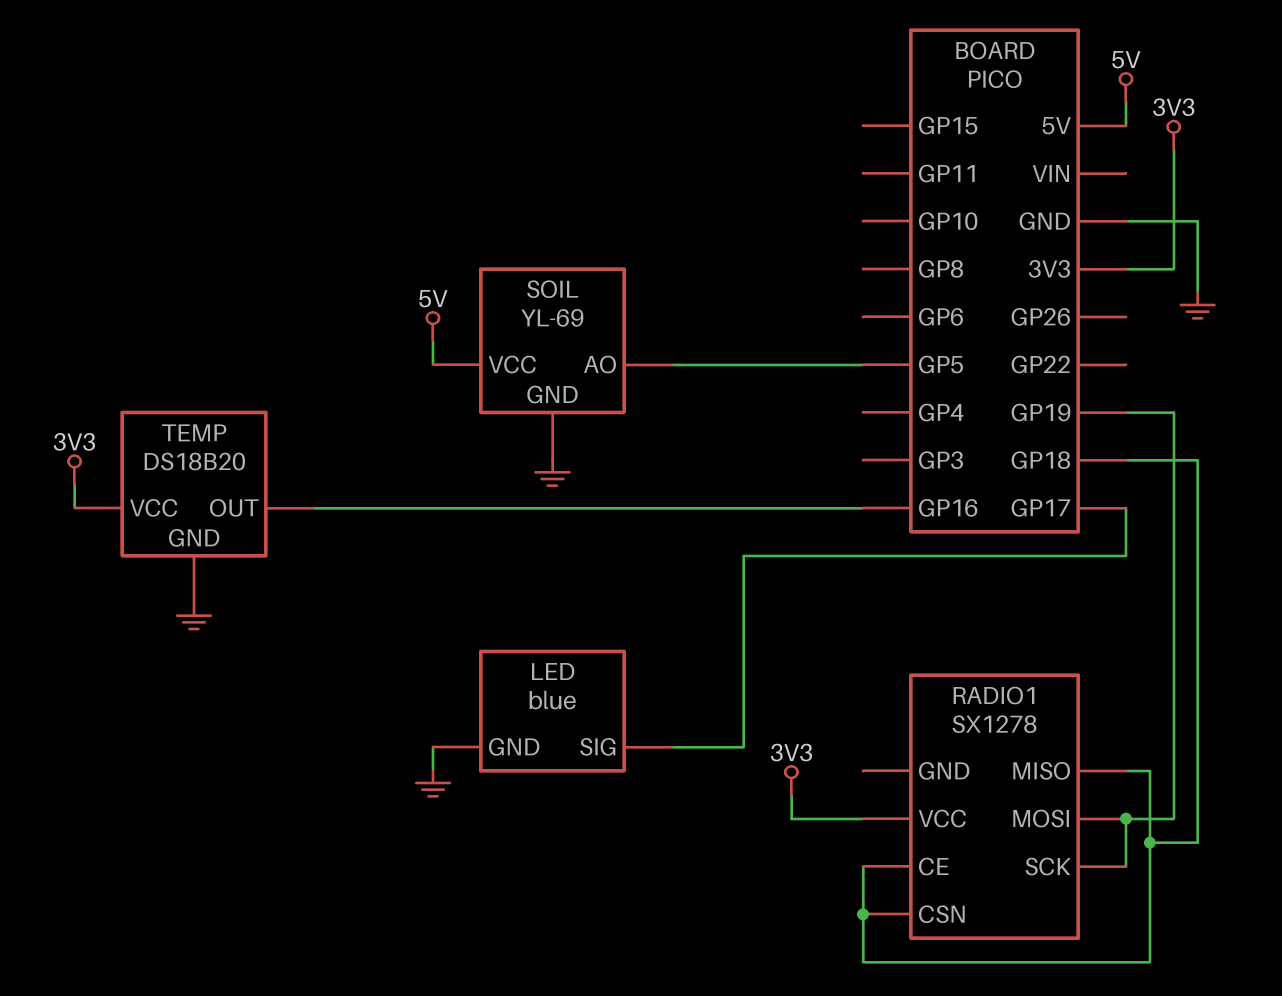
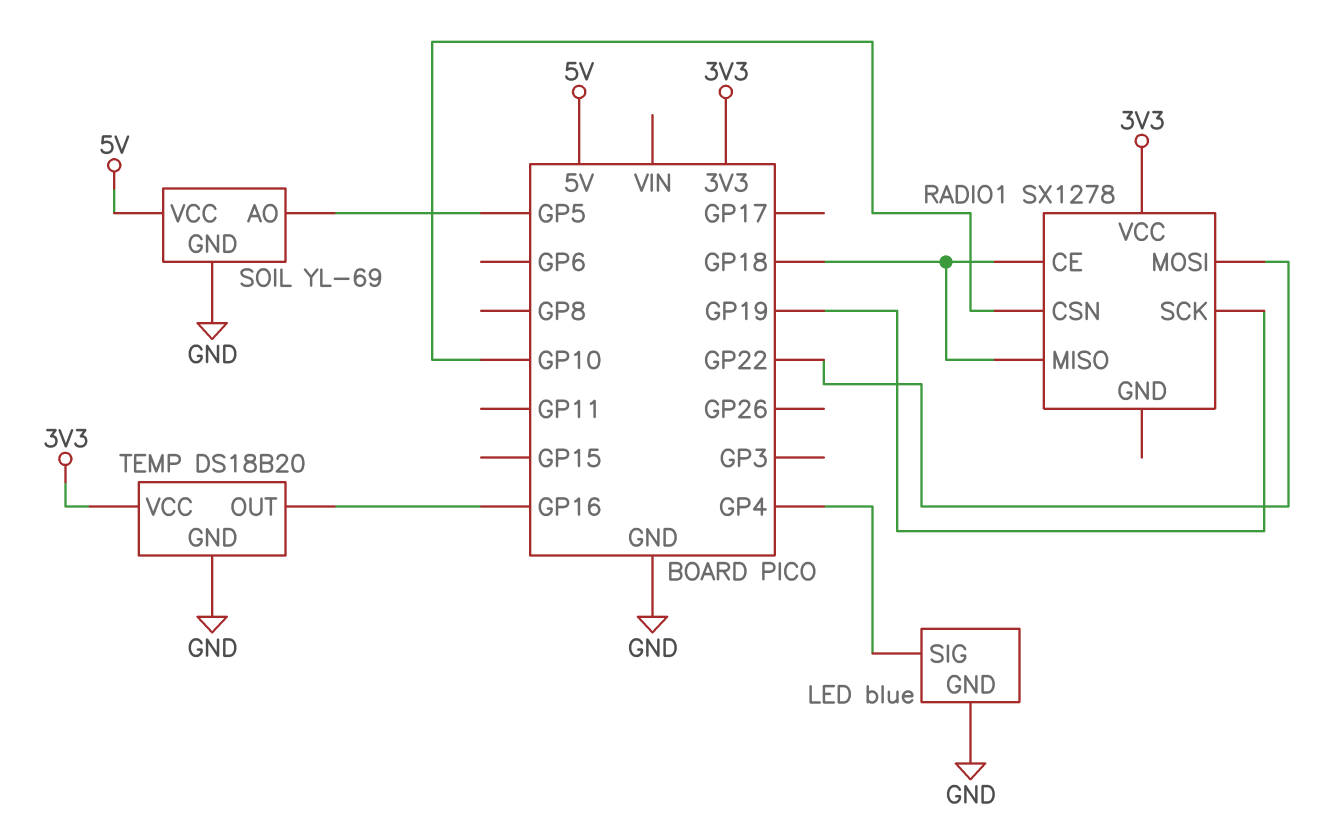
LED pin SIG: GP17 -> GP4
RADIO1 pin CSN: GP18 -> GP10
RADIO1 pin MOSI: GP19 -> GP22

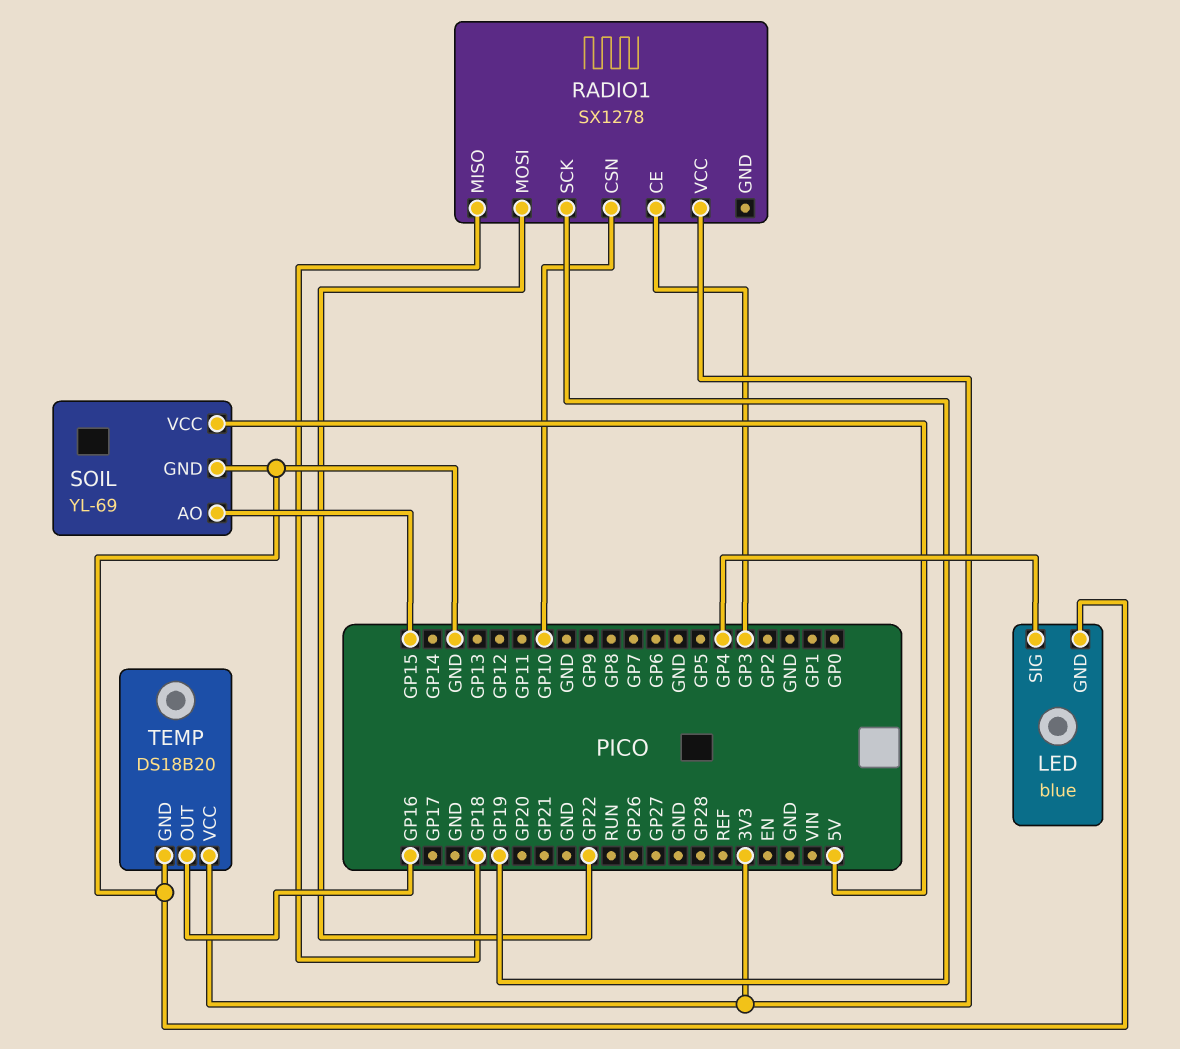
RADIO1 pin CE: GP18 -> GP3
SOIL pin AO: GP5 -> GP15

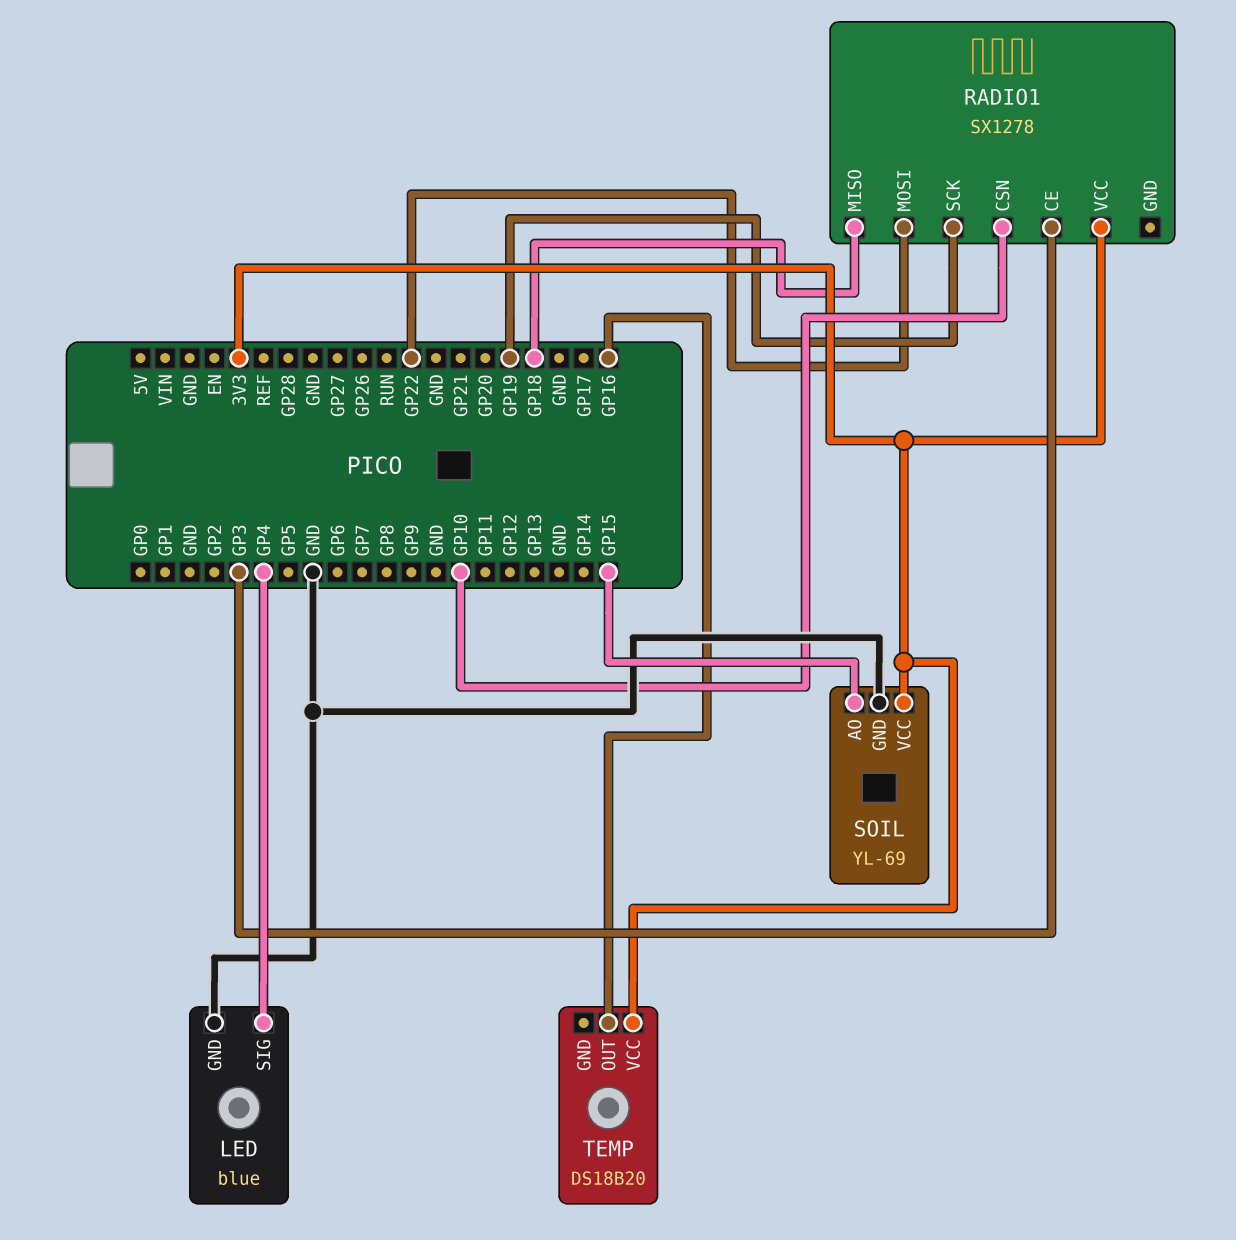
SOIL pin VCC: 5V -> 3V3
TEMP pin GND: GND -> none

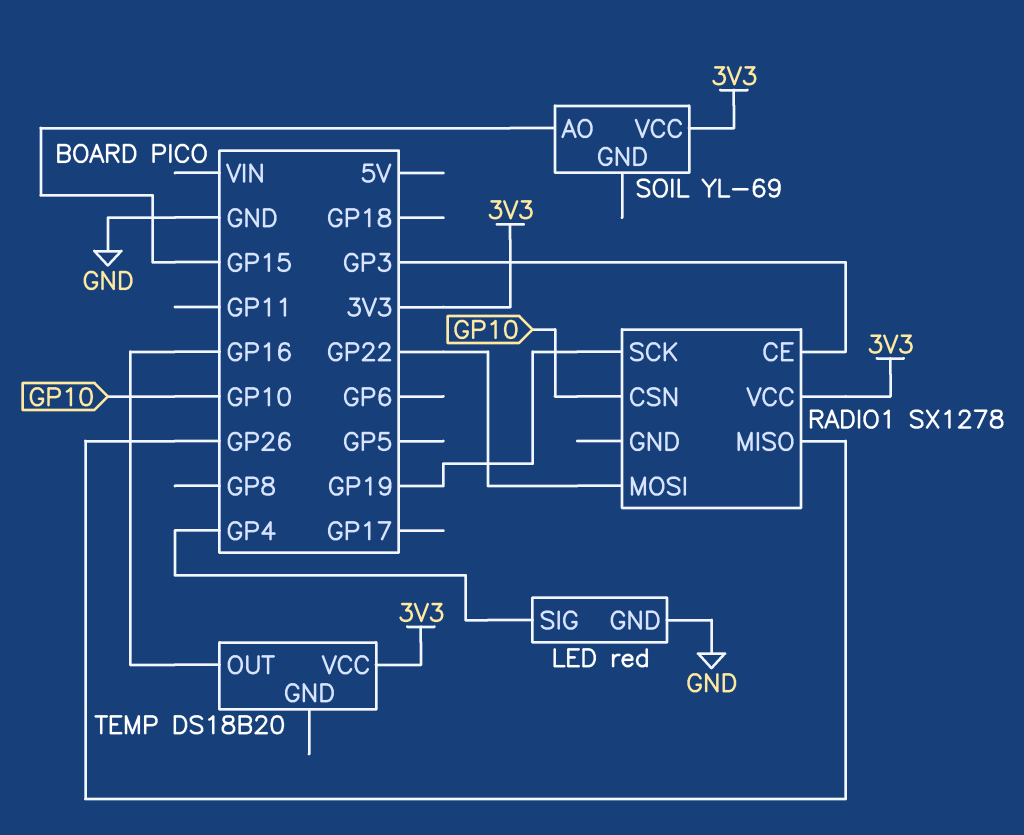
LED: blue -> red
RADIO1 pin MISO: GP18 -> GP26
SOIL pin GND: GND -> none

